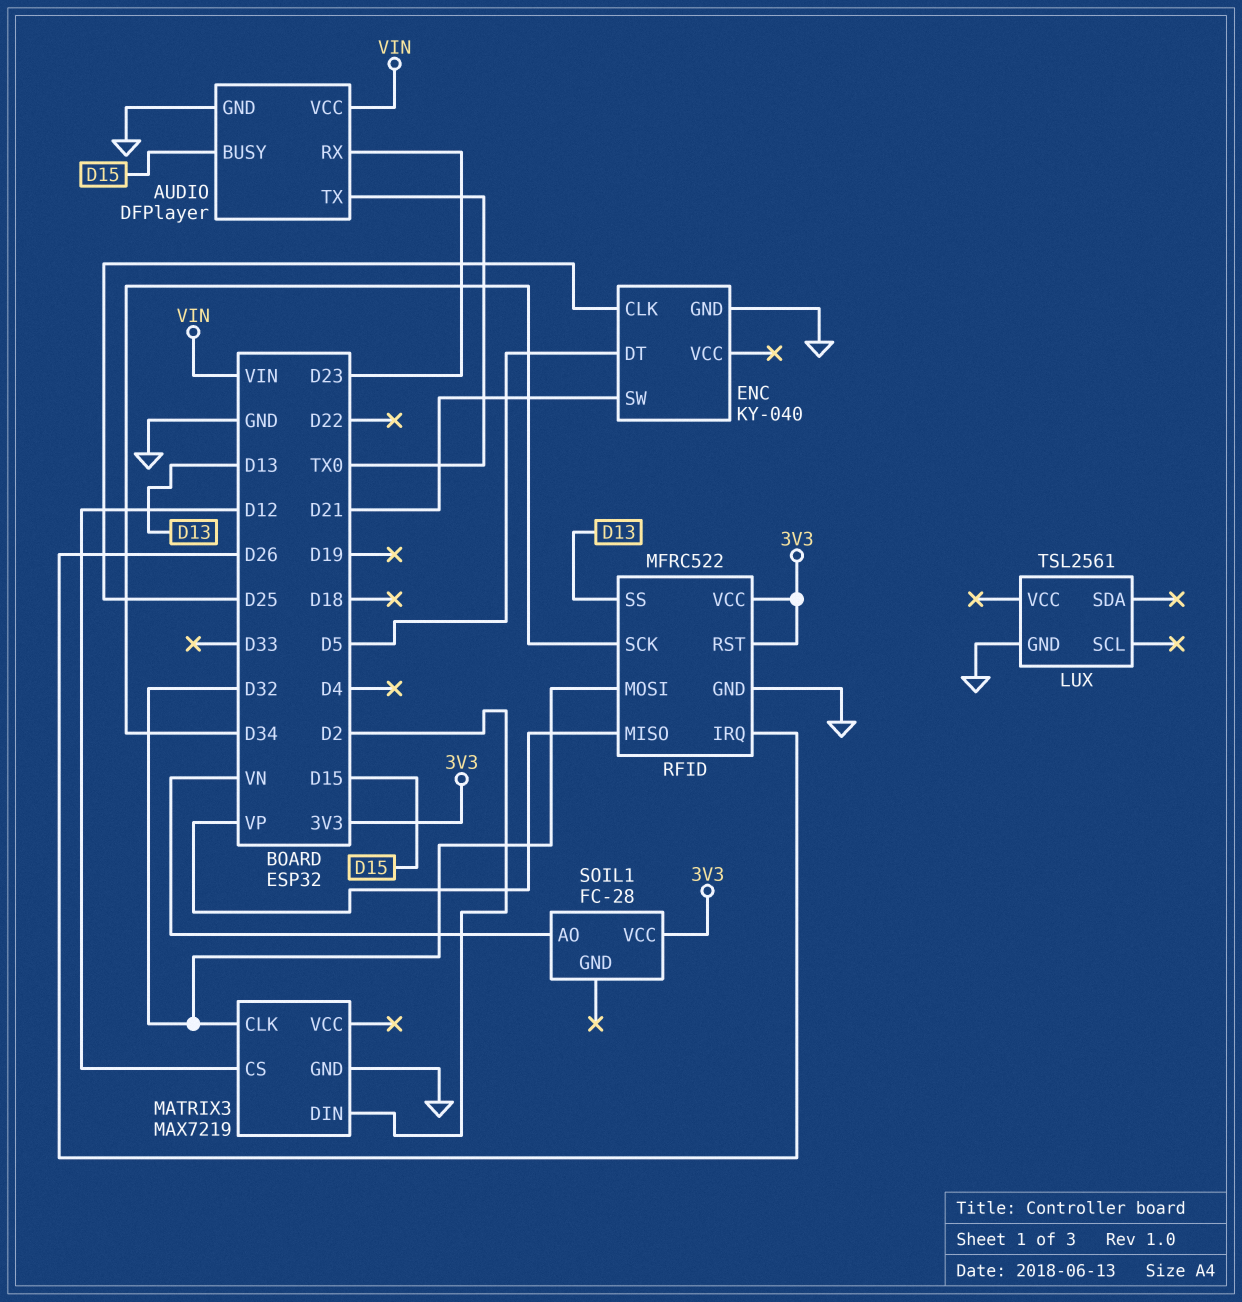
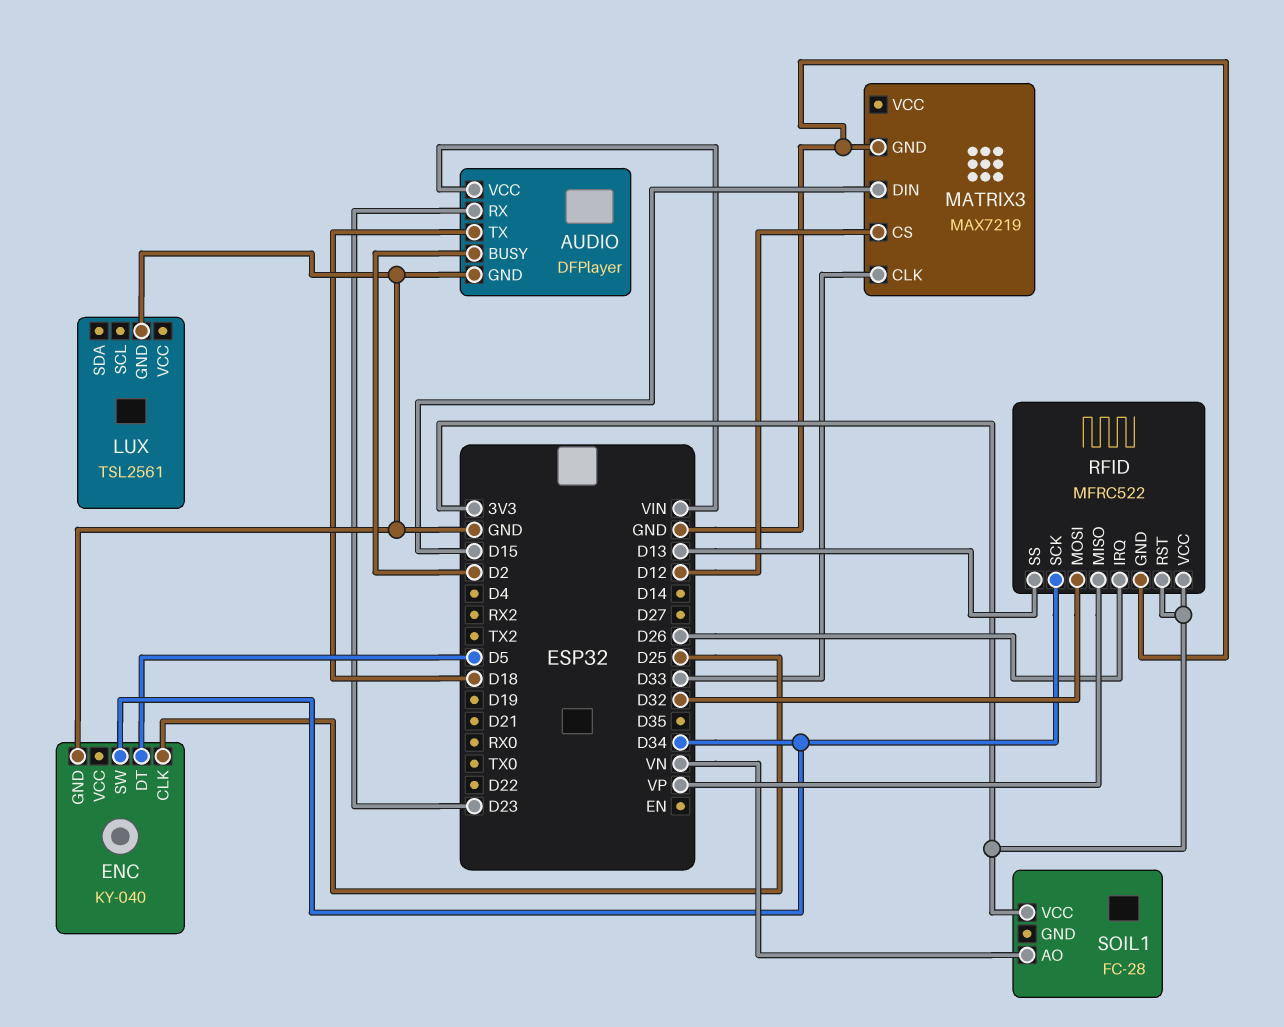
AUDIO pin BUSY: D15 -> D2
AUDIO pin TX: TX0 -> D18
ENC pin SW: D21 -> D34
MATRIX3 pin CLK: D32 -> D33
MATRIX3 pin DIN: D2 -> D15

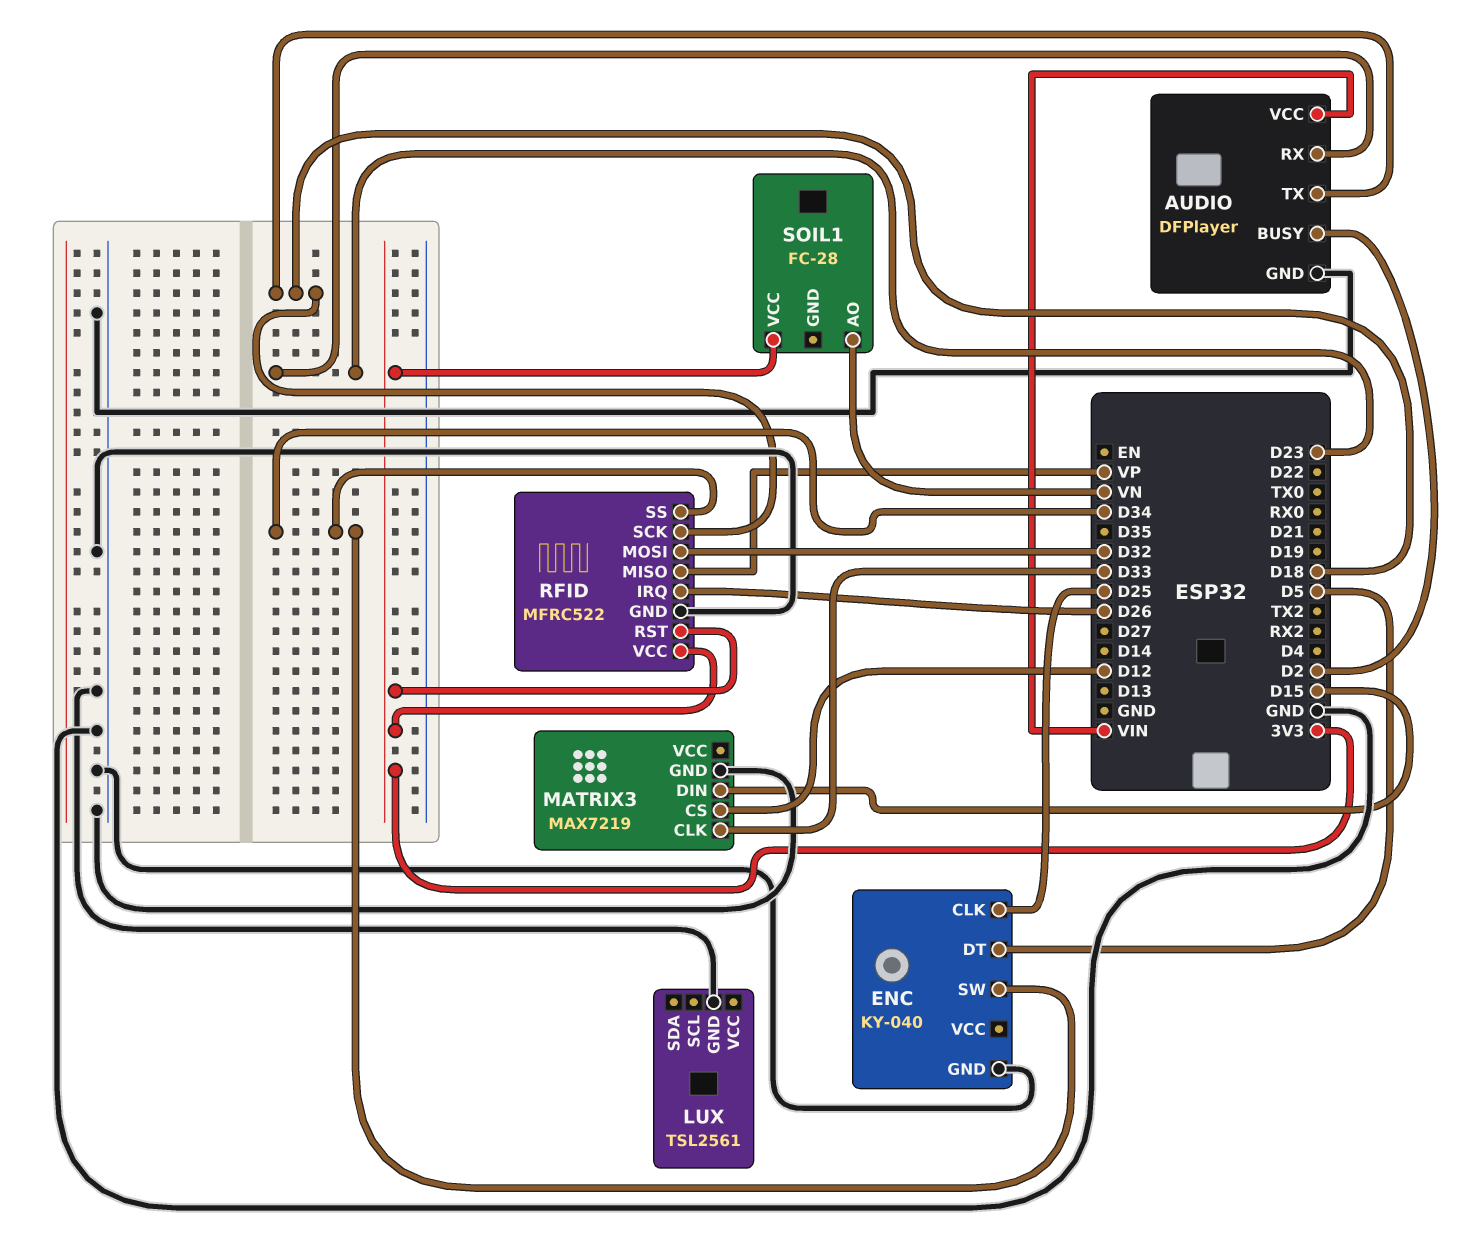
RFID pin SCK: D34 -> D18
RFID pin SS: D13 -> D34

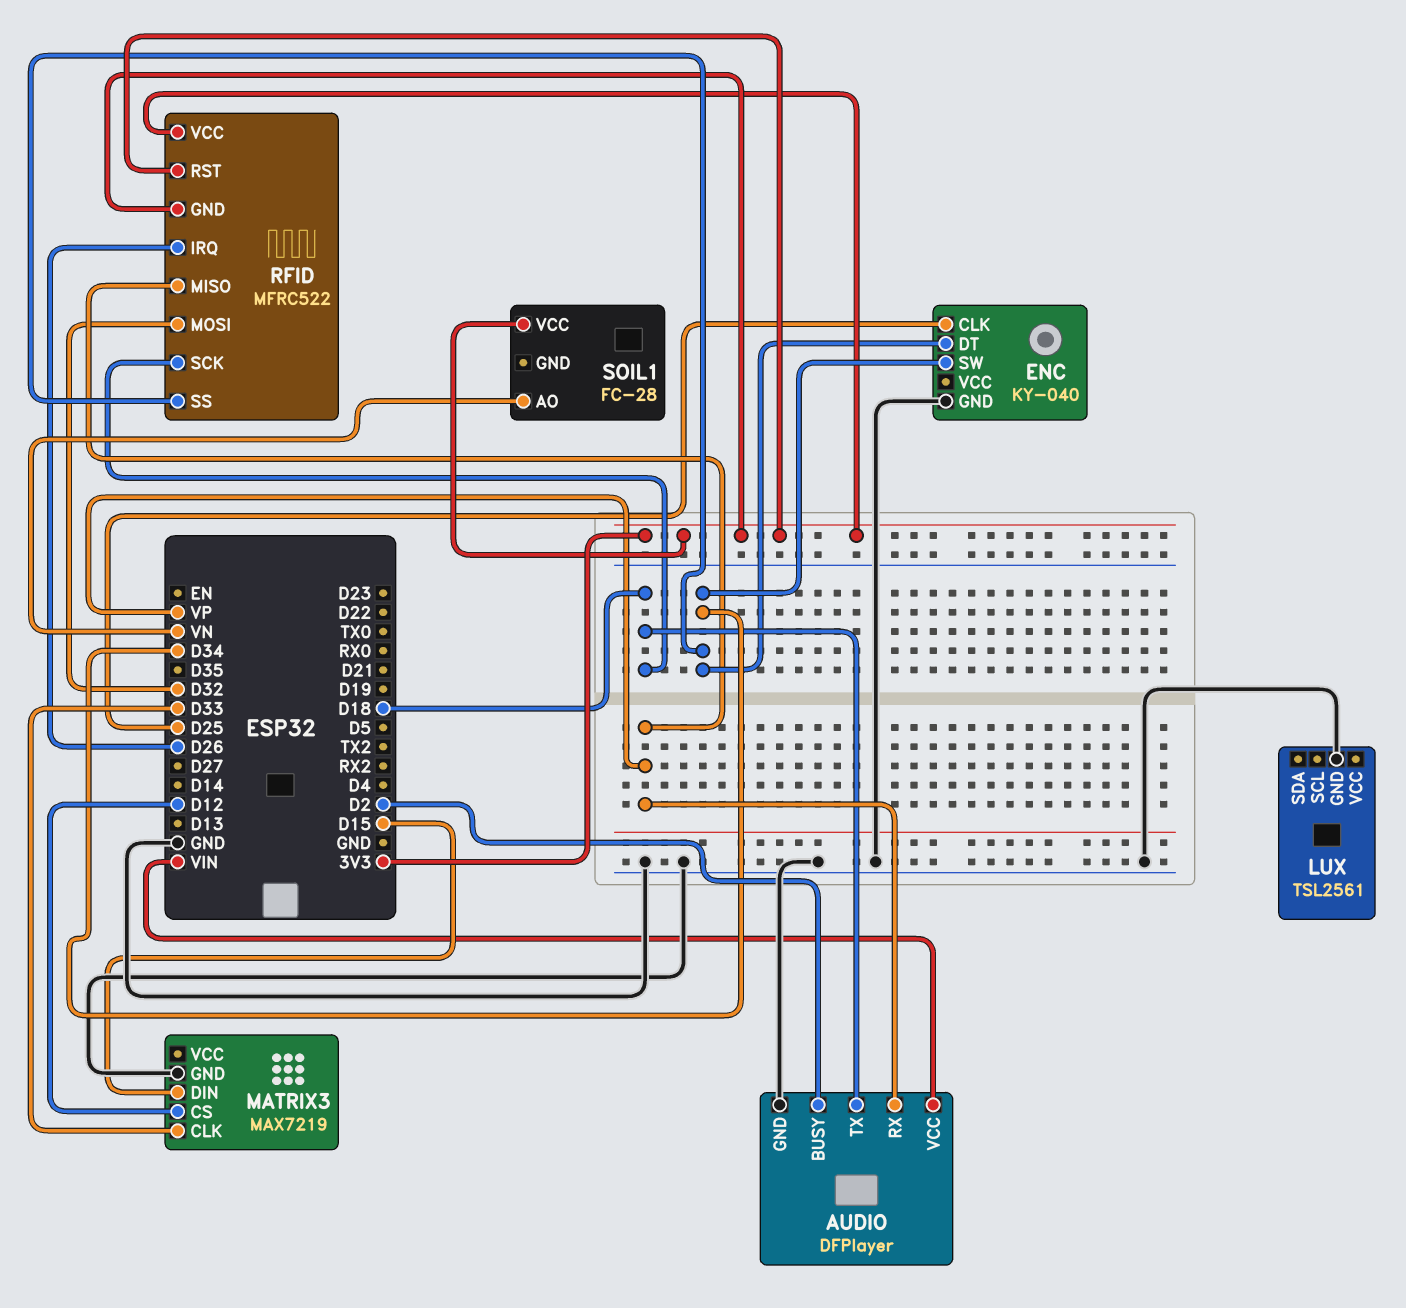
AUDIO pin RX: D23 -> VP
ENC pin DT: D5 -> D34
RFID pin GND: GND -> 3V3

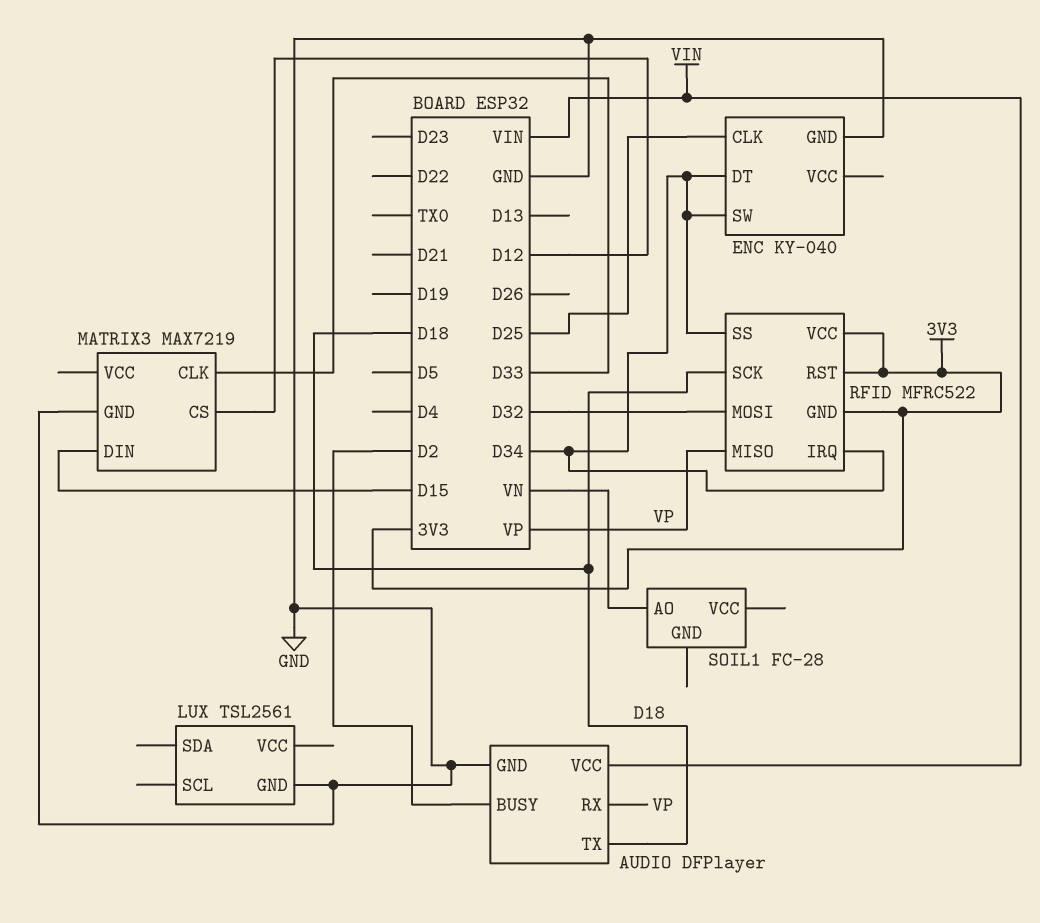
RFID pin IRQ: D26 -> D34
SOIL1 pin VCC: 3V3 -> none

